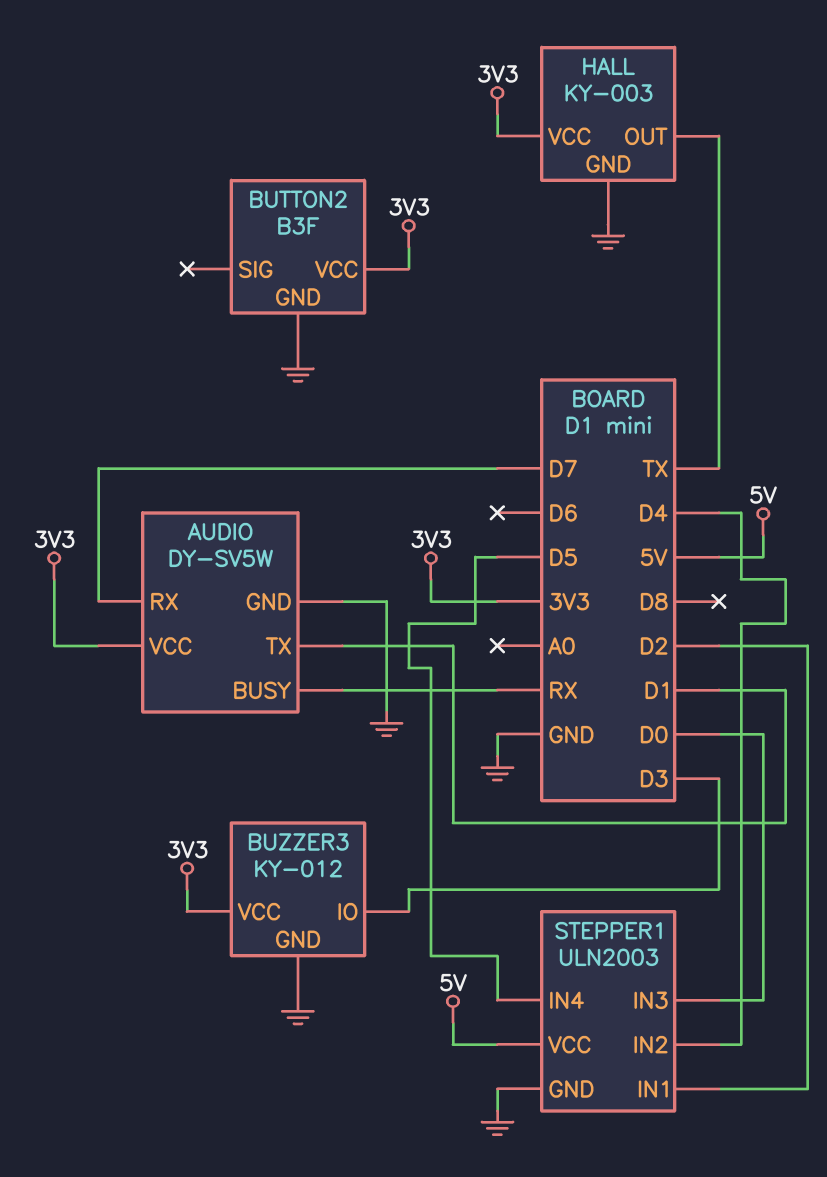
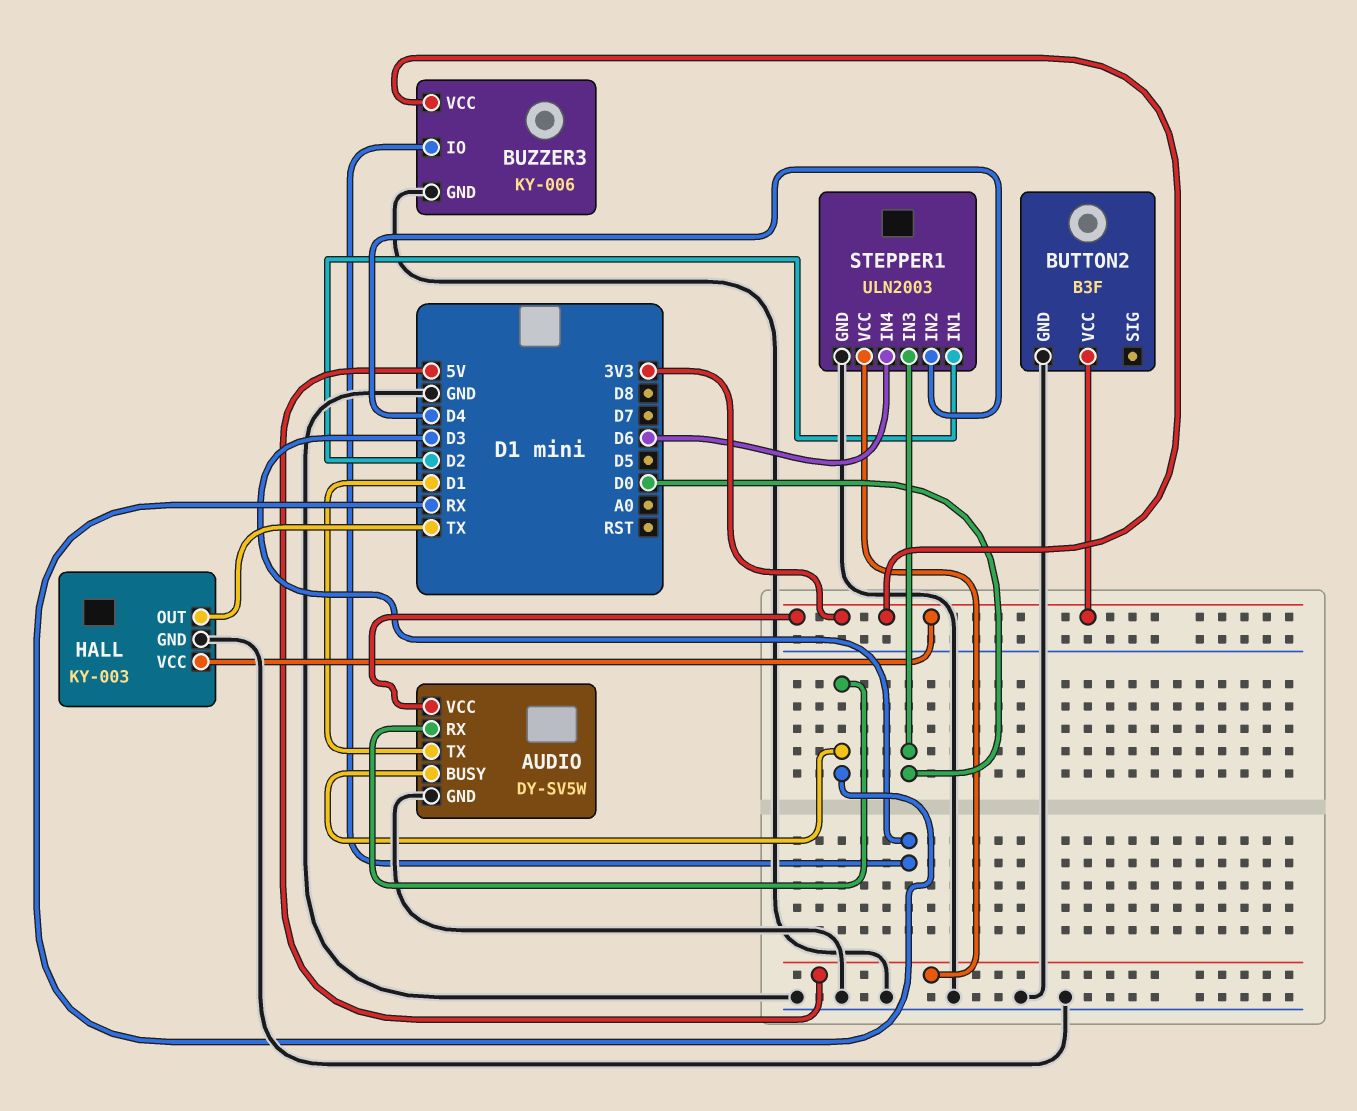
AUDIO pin RX: D7 -> RX
BUZZER3: KY-012 -> KY-006
STEPPER1 pin IN4: D5 -> D6

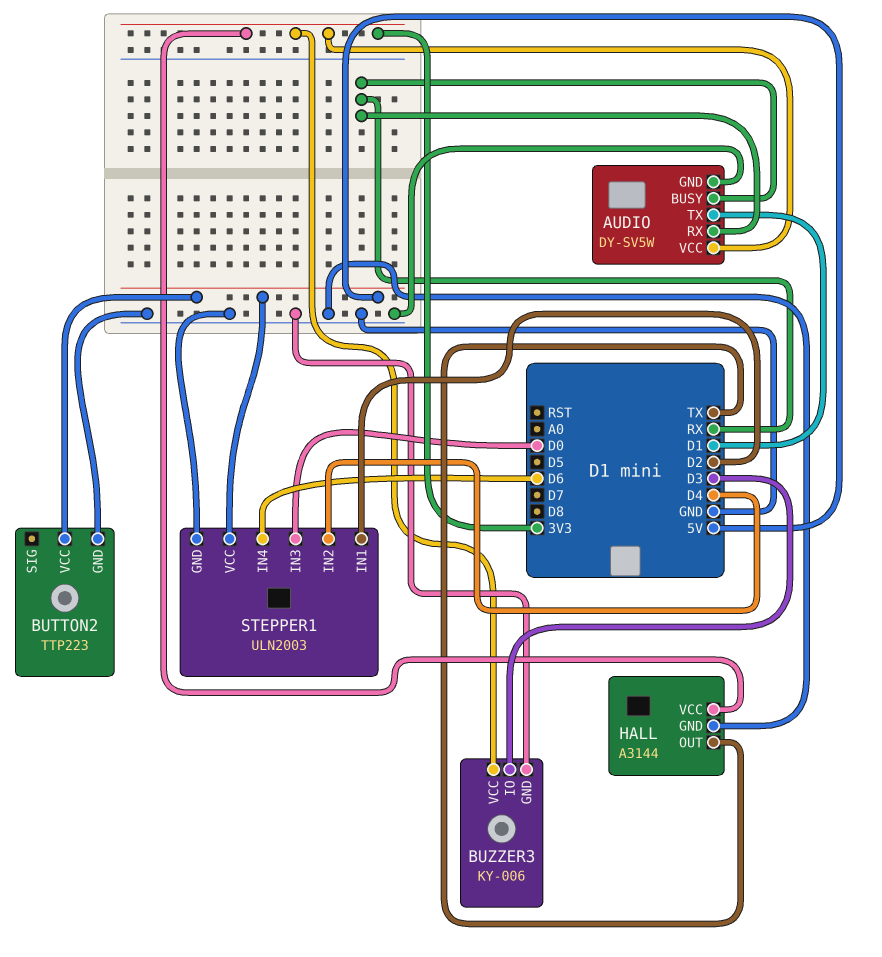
BUTTON2: B3F -> TTP223
BUTTON2 pin VCC: 3V3 -> 5V
HALL: KY-003 -> A3144

